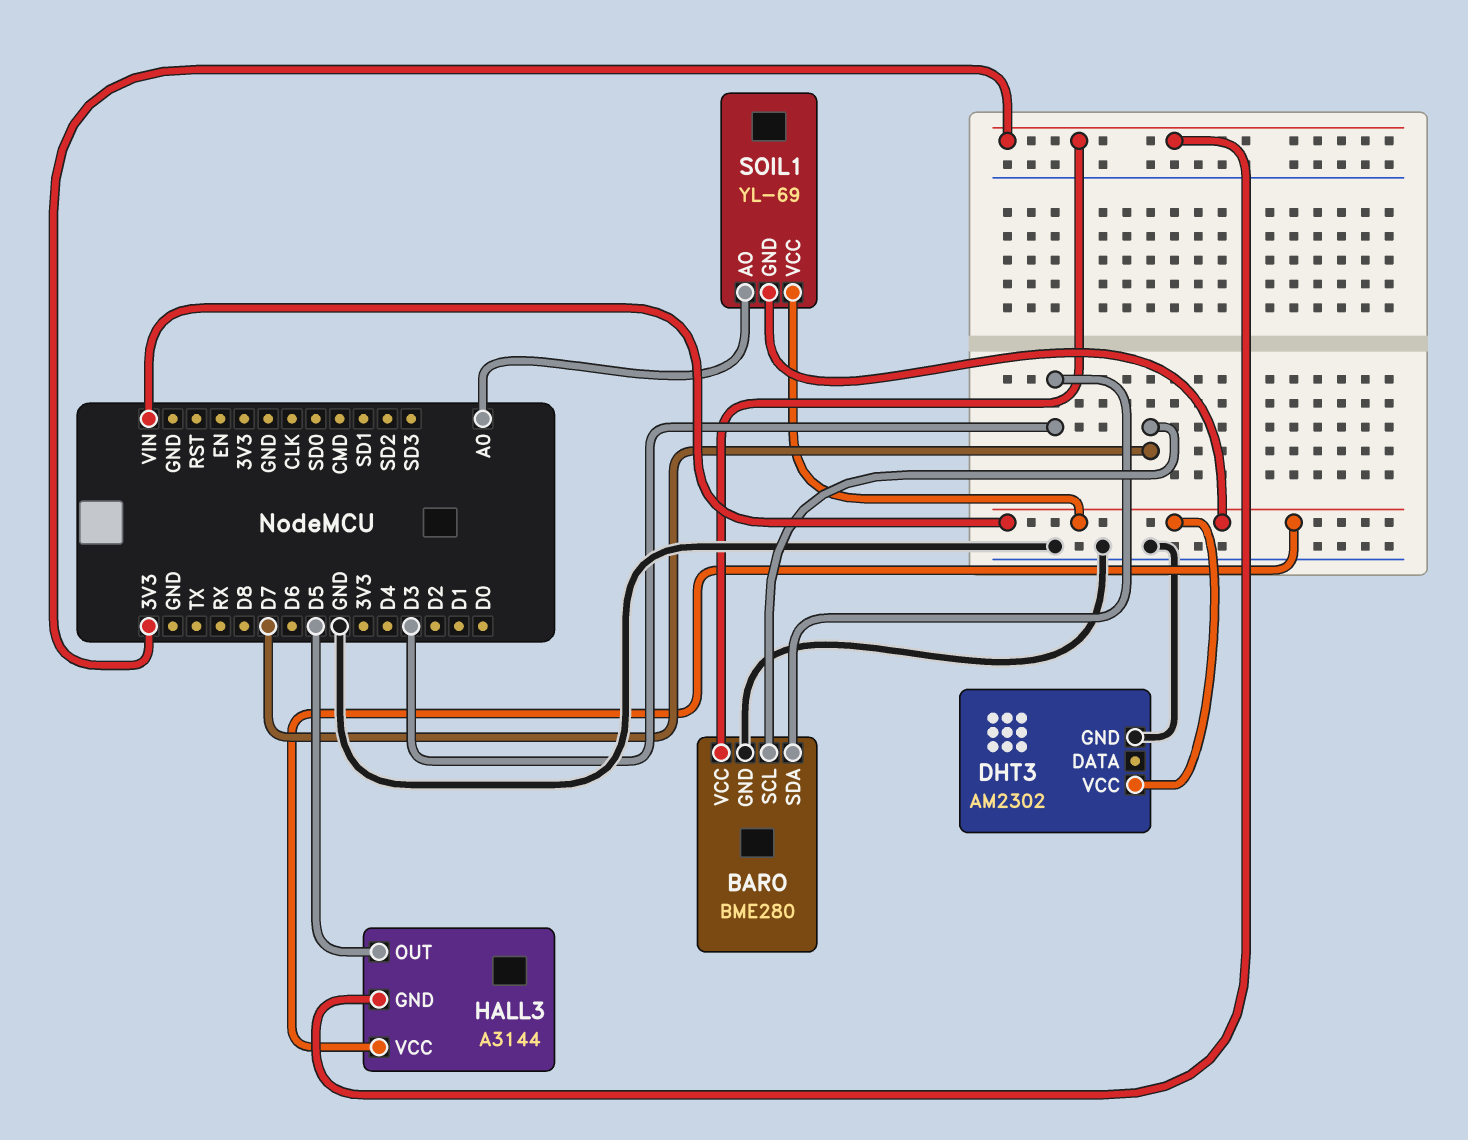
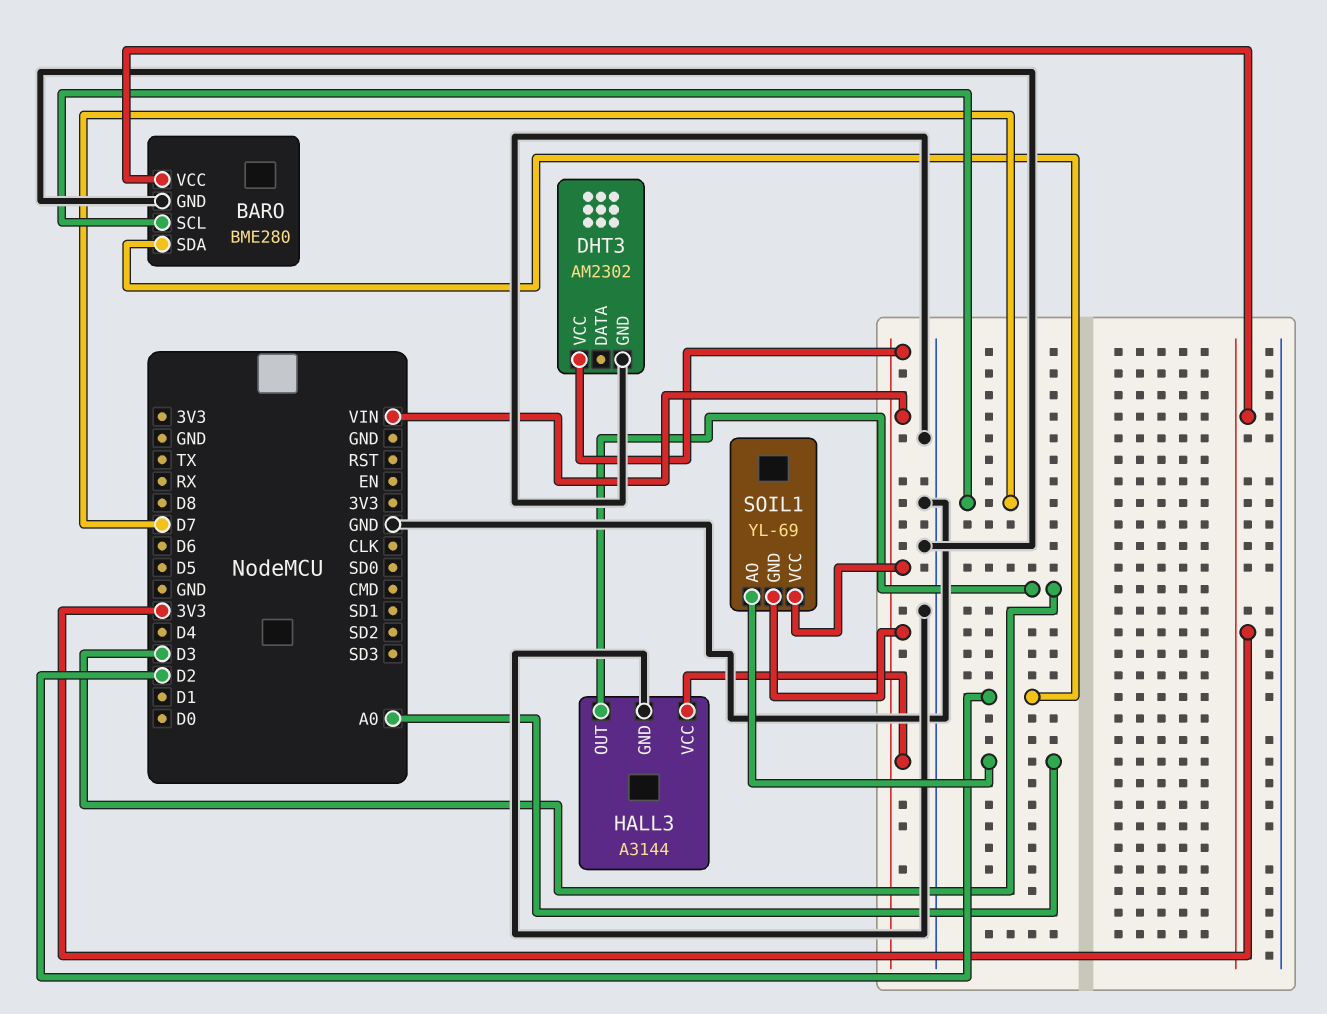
BARO pin SDA: D3 -> D2
HALL3 pin GND: 3V3 -> GND
HALL3 pin OUT: D5 -> D3

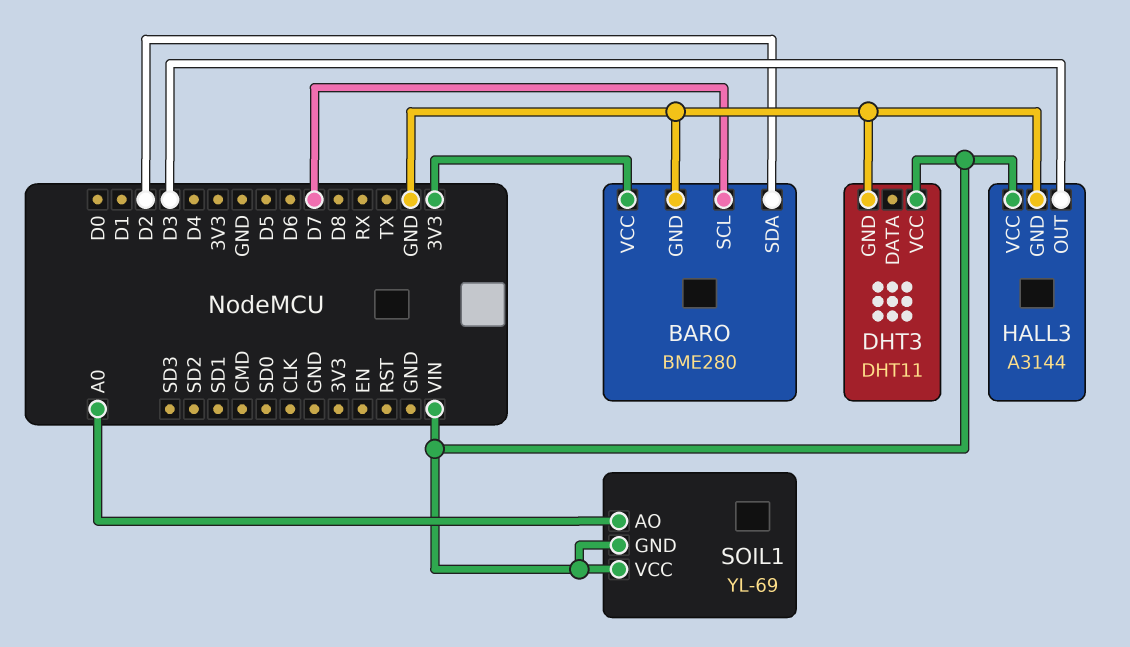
DHT3: AM2302 -> DHT11

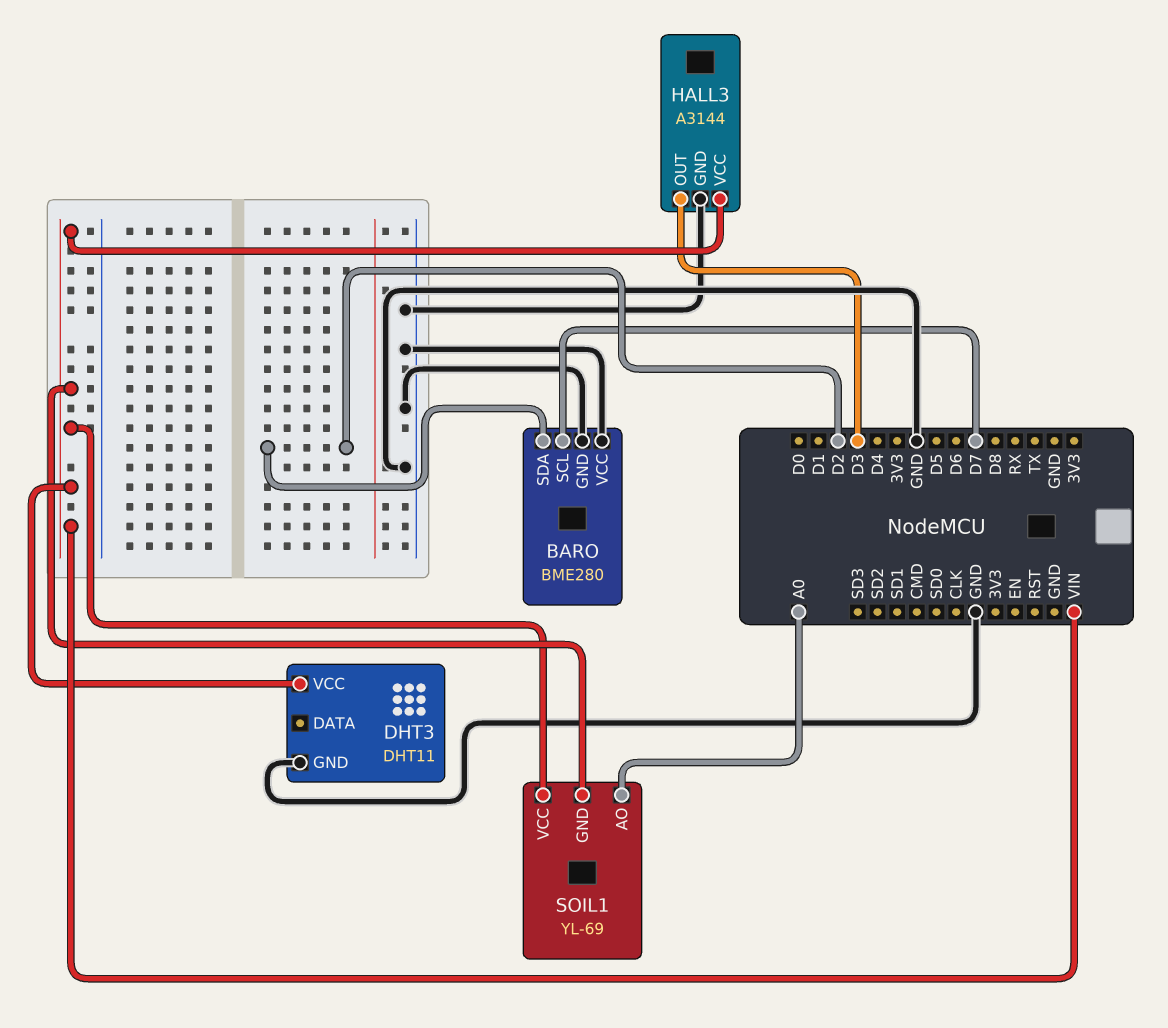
BARO pin VCC: 3V3 -> GND

